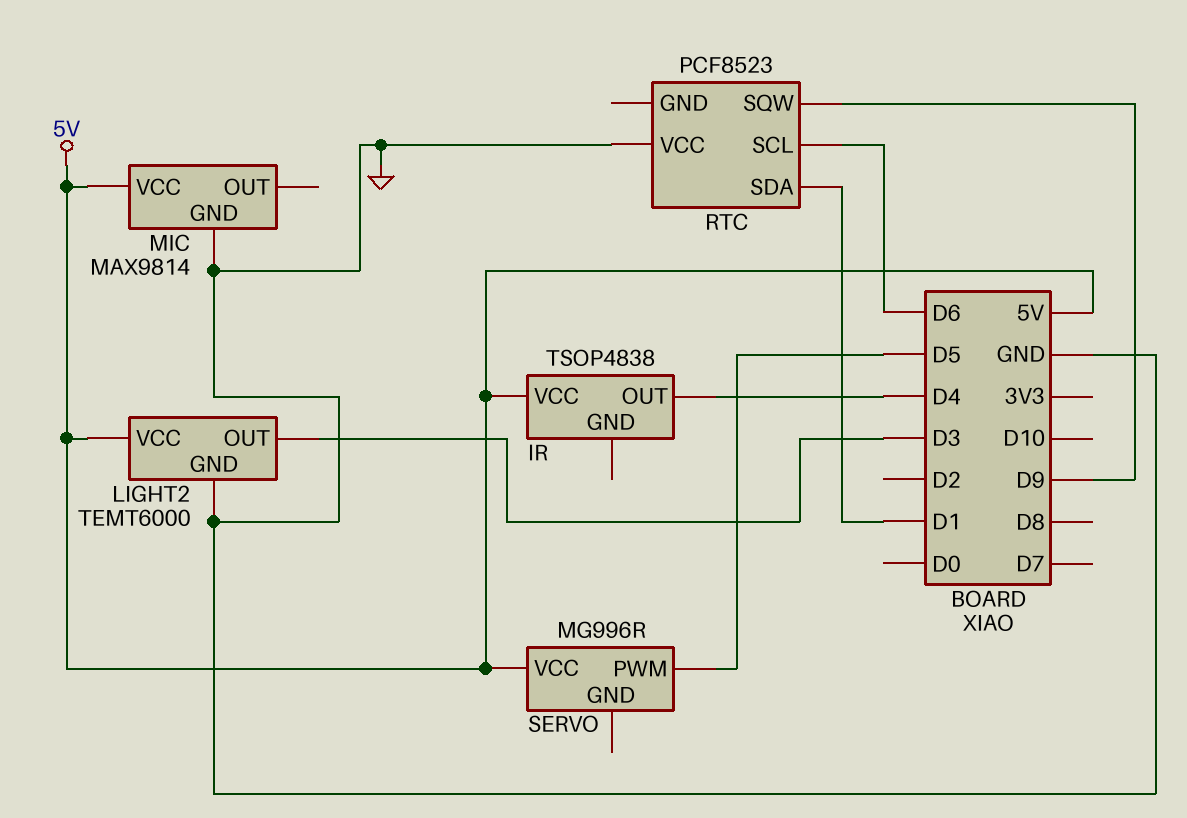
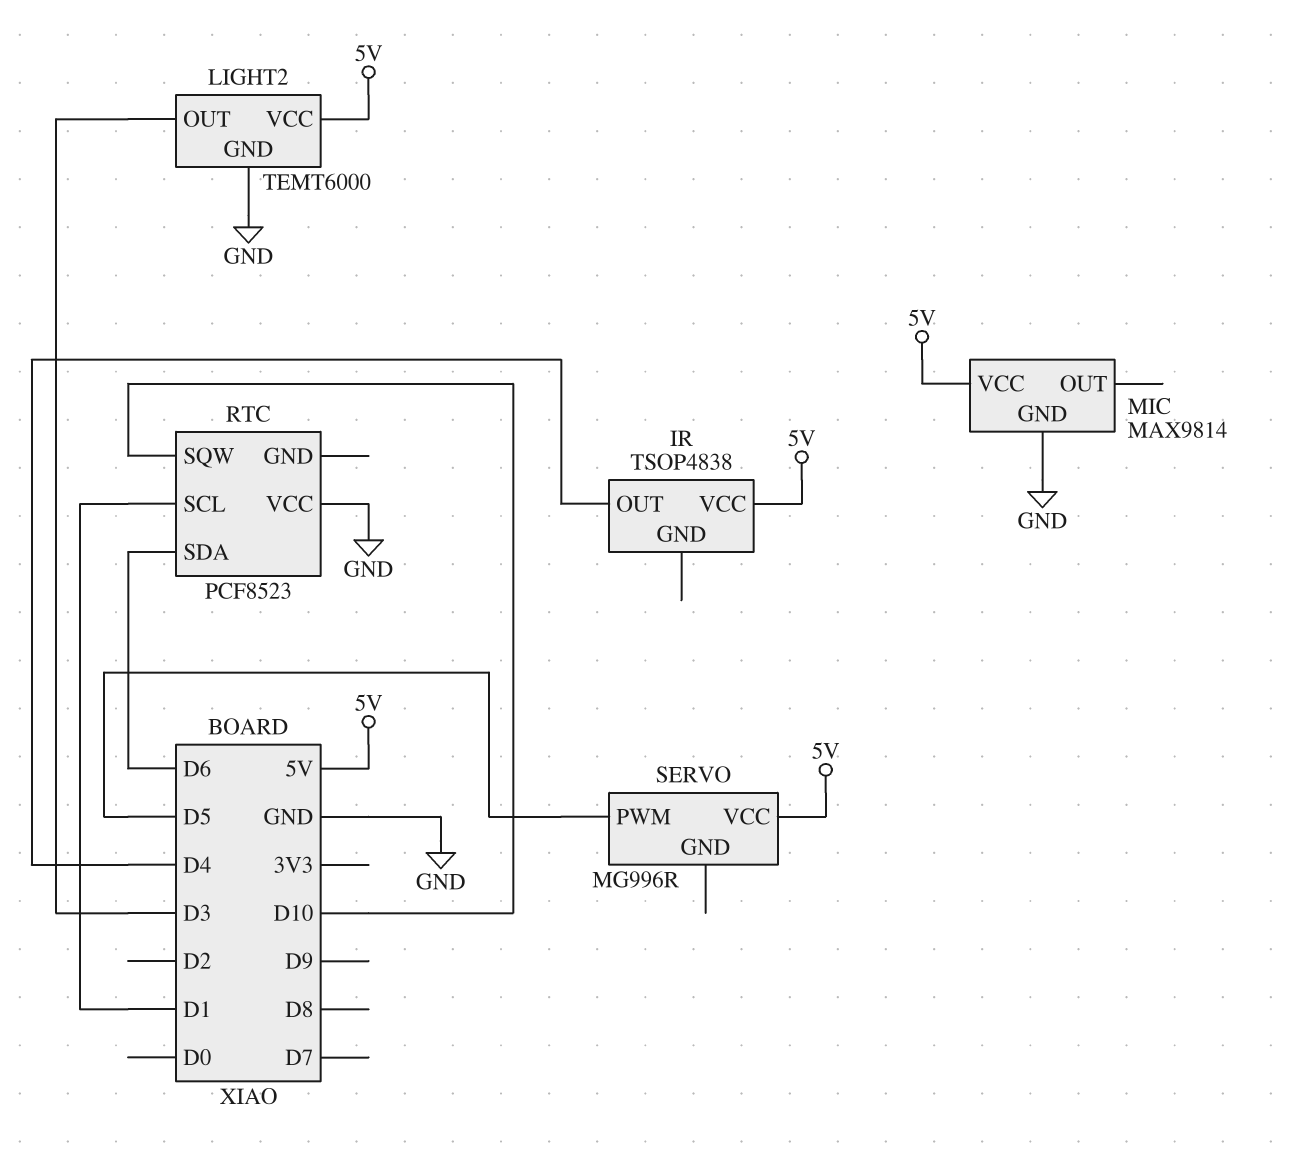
RTC pin SCL: D6 -> D1
RTC pin SDA: D1 -> D6
RTC pin SQW: D9 -> D10

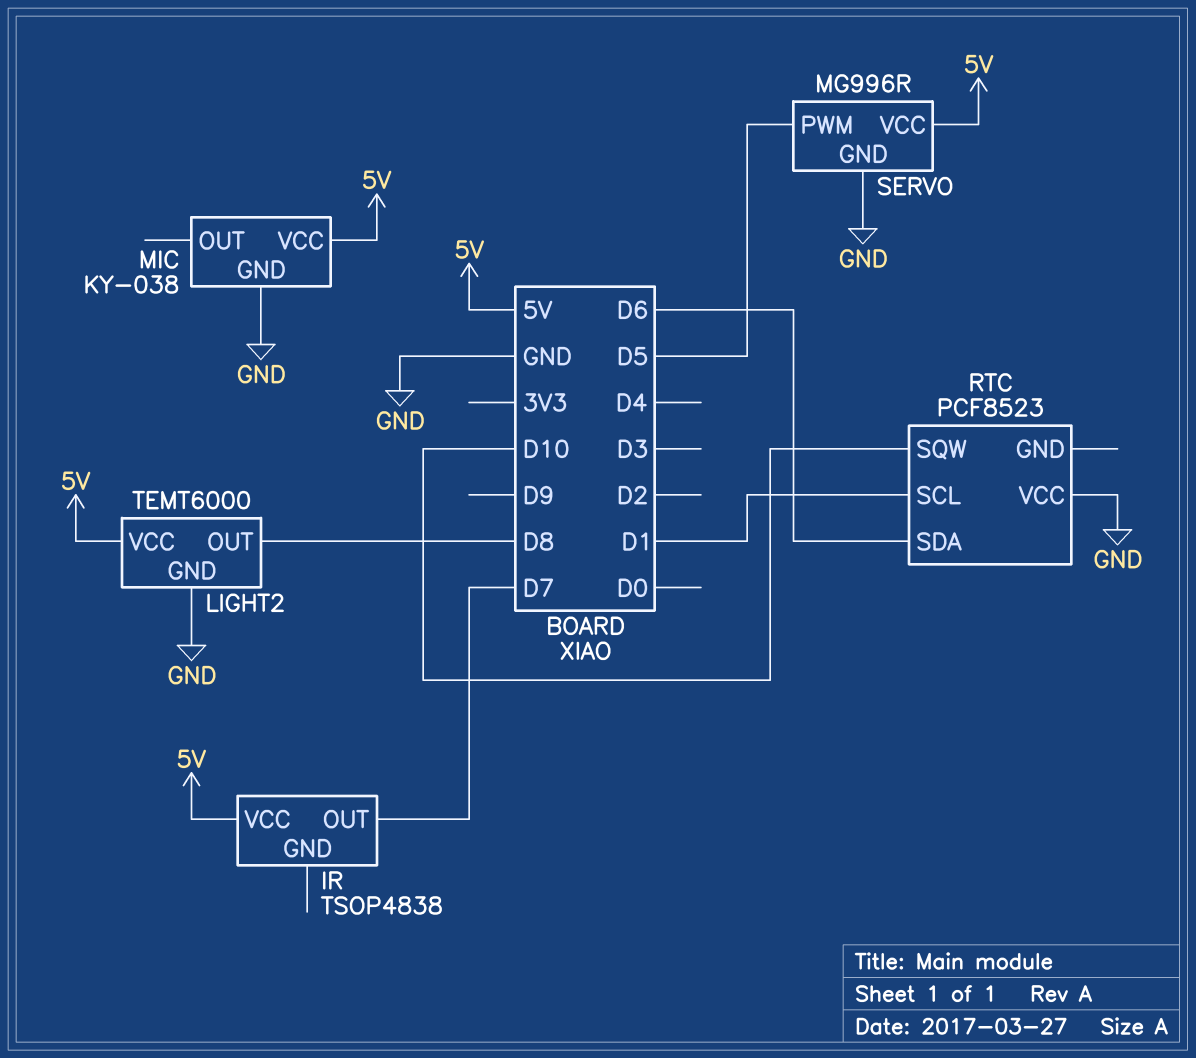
IR pin OUT: D4 -> D7
LIGHT2 pin OUT: D3 -> D8
MIC: MAX9814 -> KY-038
SERVO pin GND: none -> GND

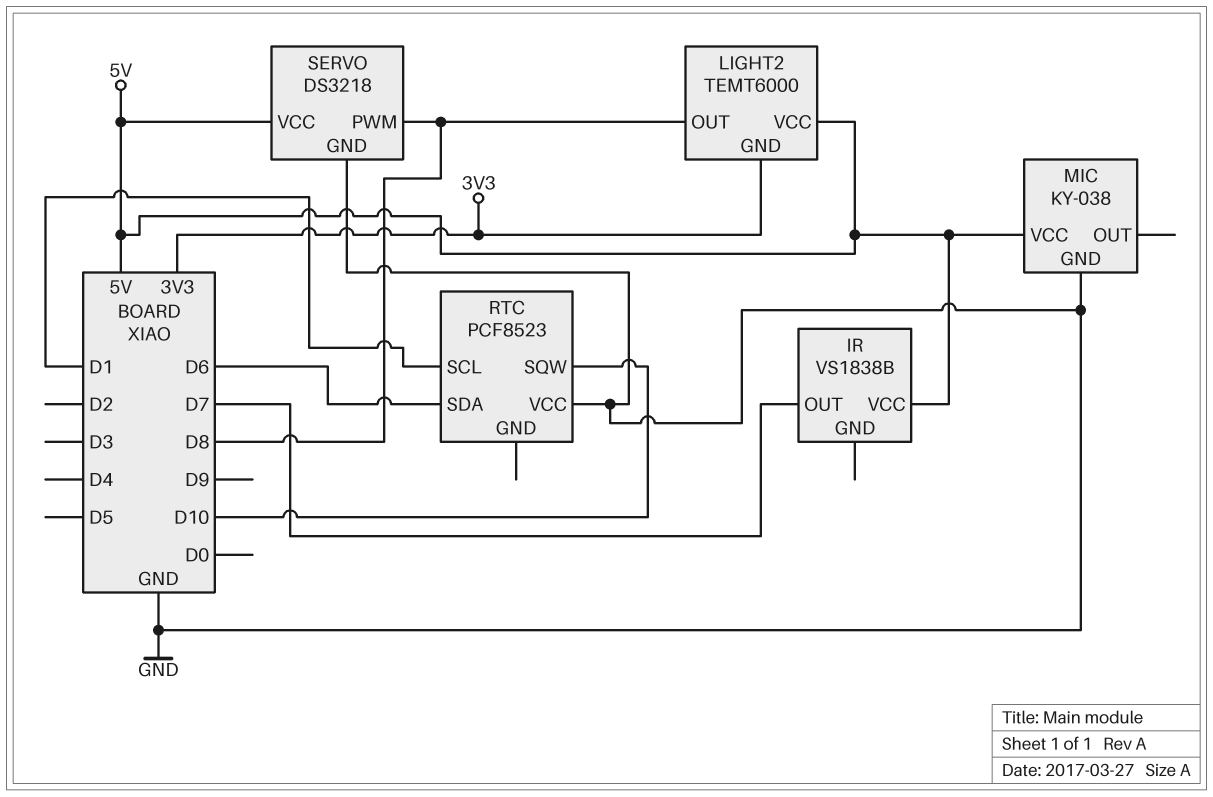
IR: TSOP4838 -> VS1838B
LIGHT2 pin GND: GND -> 3V3
SERVO: MG996R -> DS3218
SERVO pin PWM: D5 -> D8

